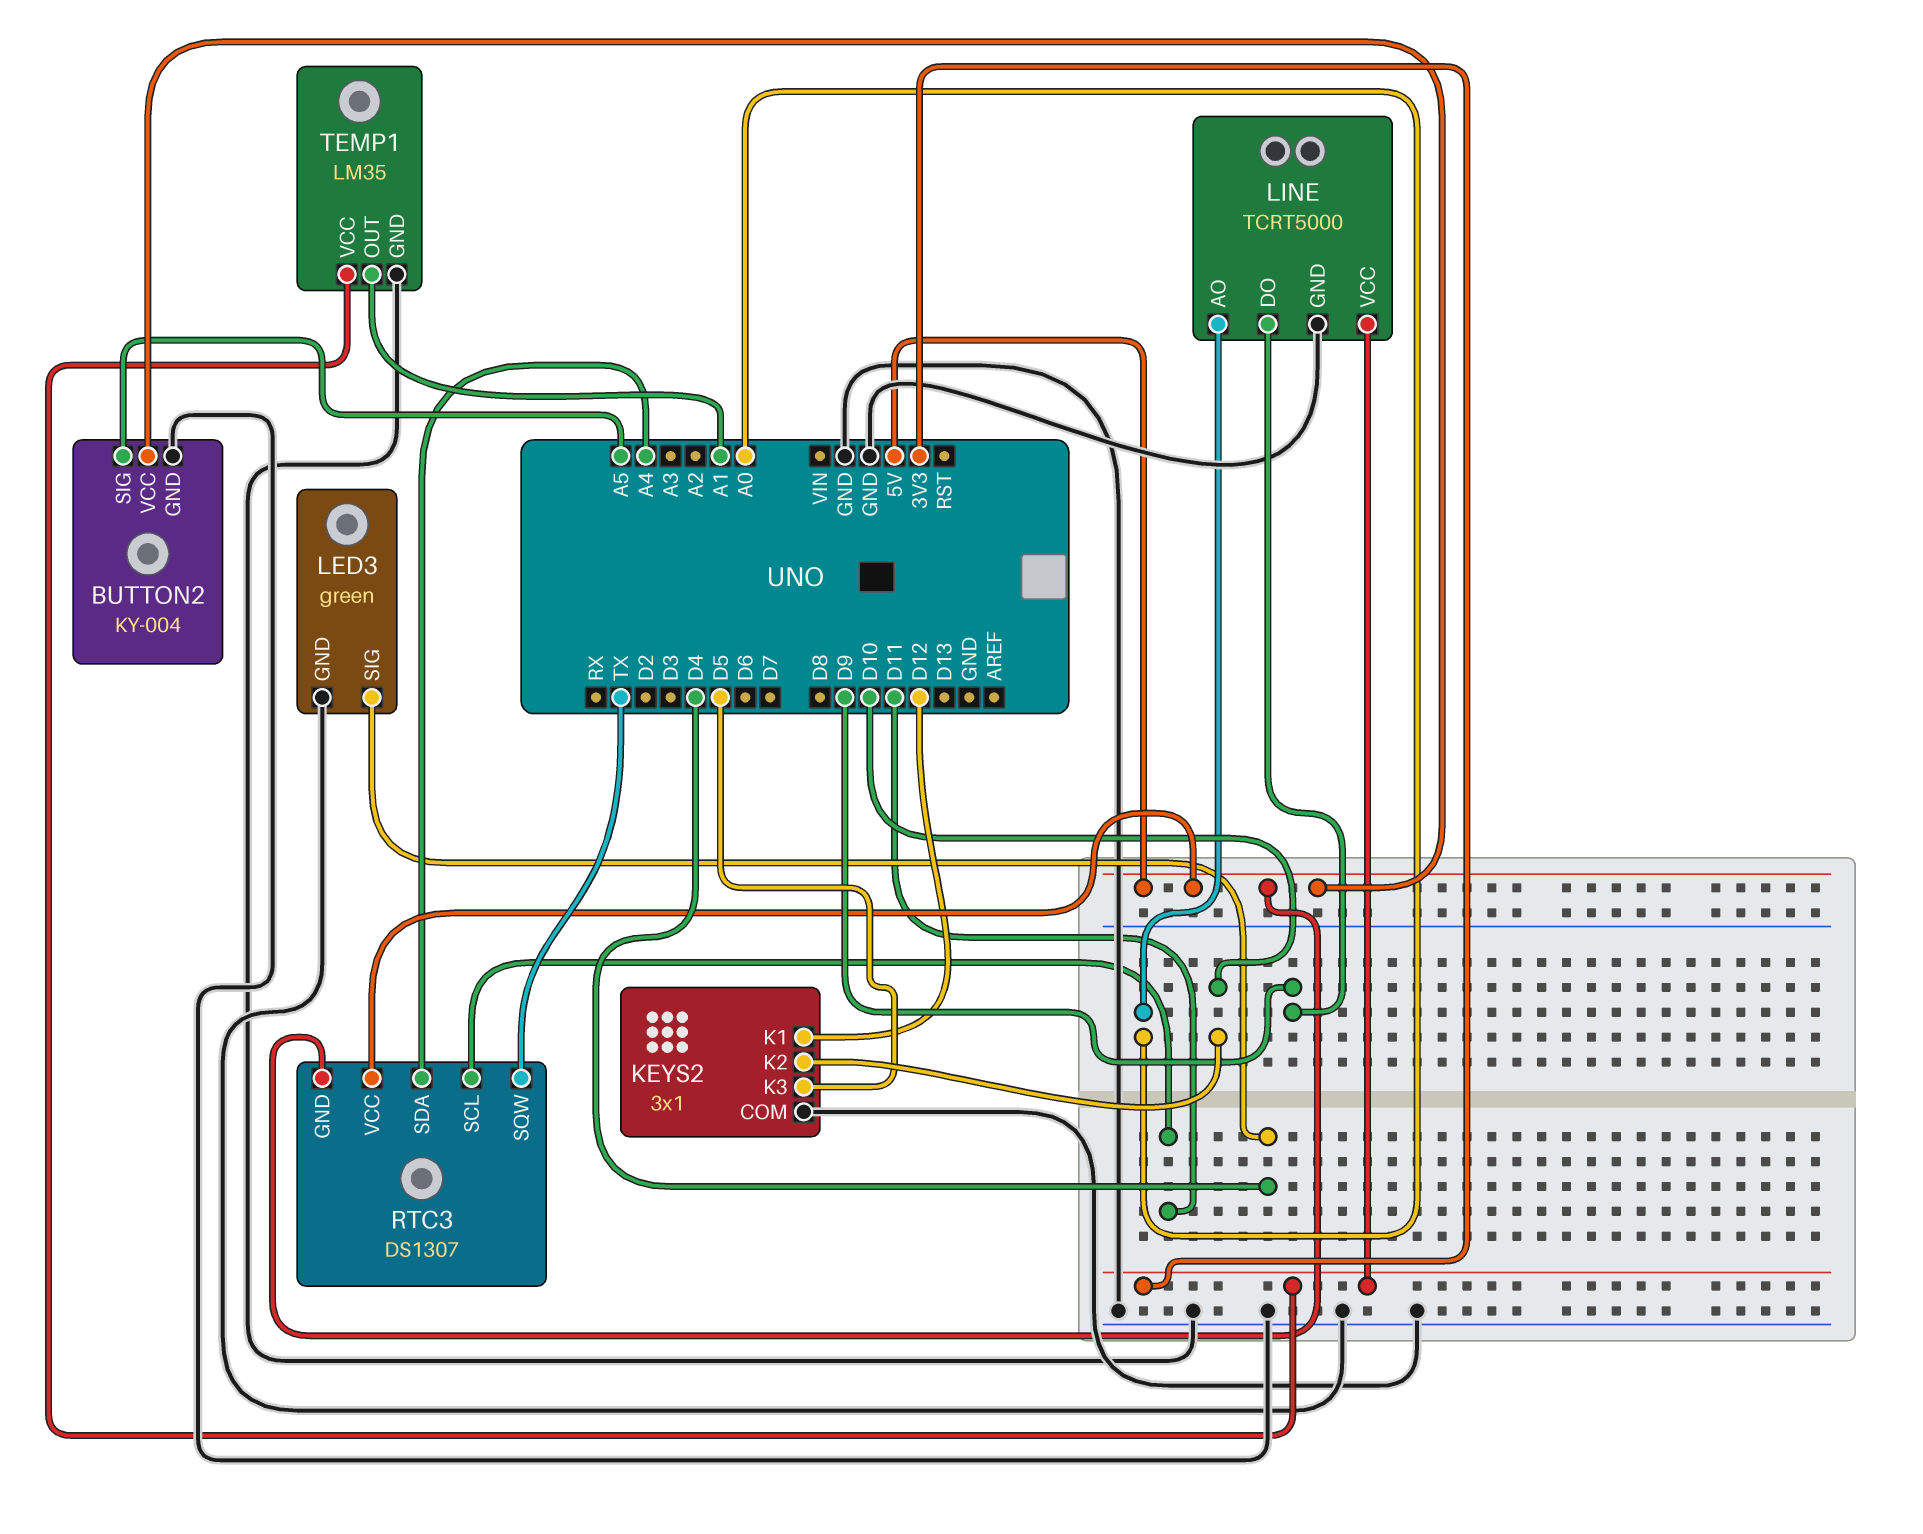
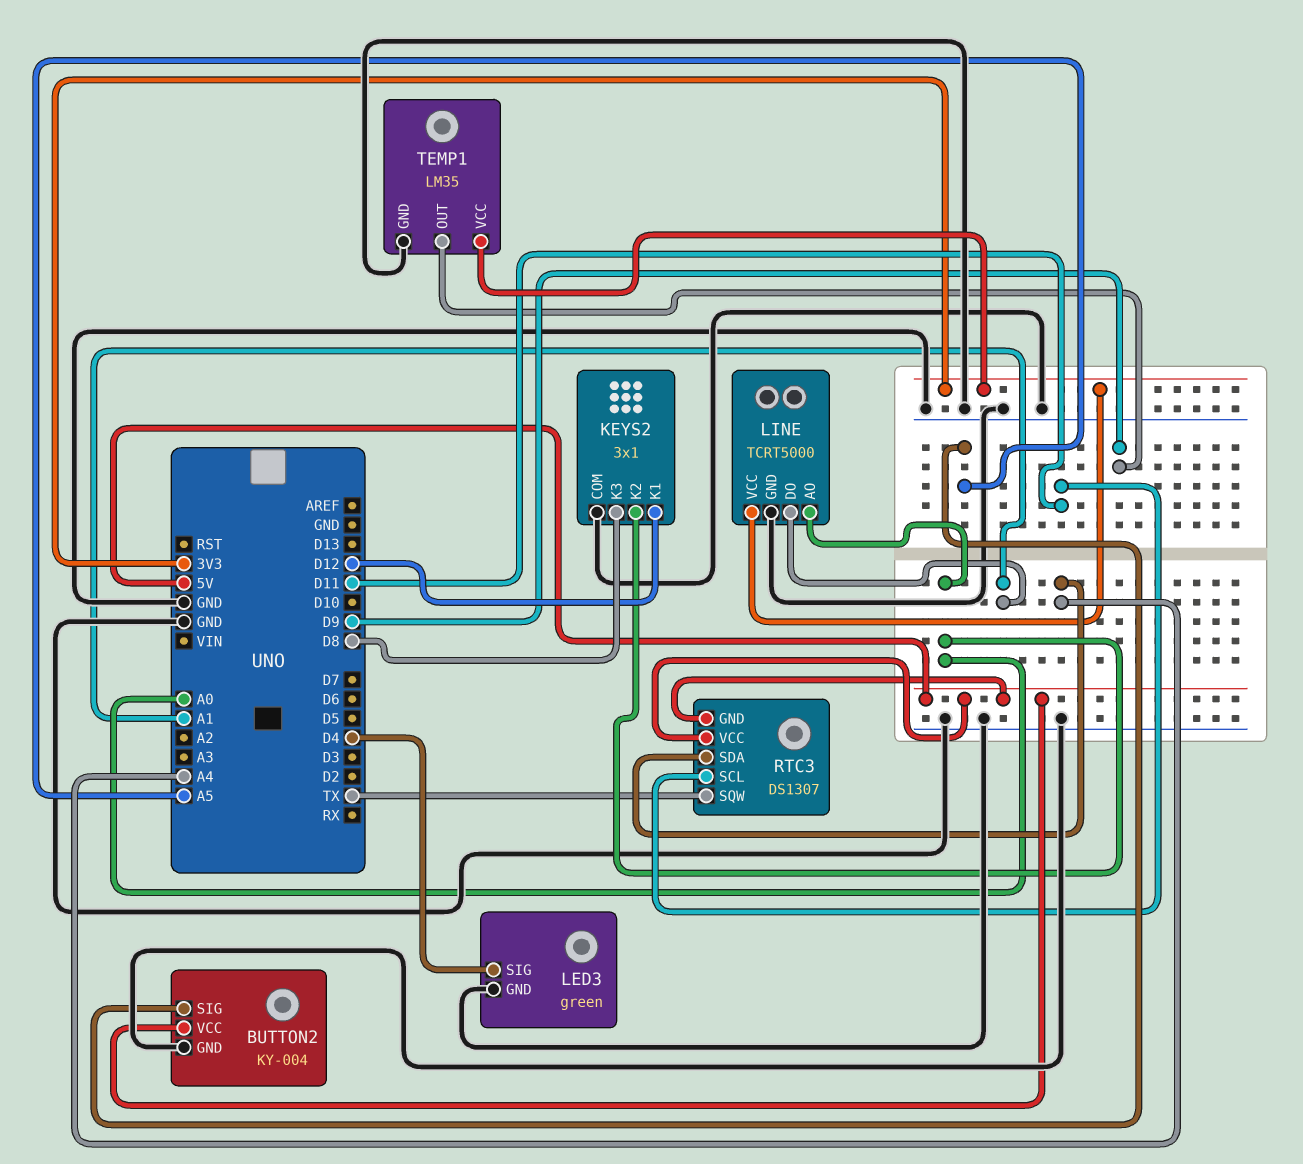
KEYS2 pin K2: D10 -> A0
KEYS2 pin K3: D5 -> D8
LINE pin DO: D9 -> A1
TEMP1 pin OUT: A1 -> D9

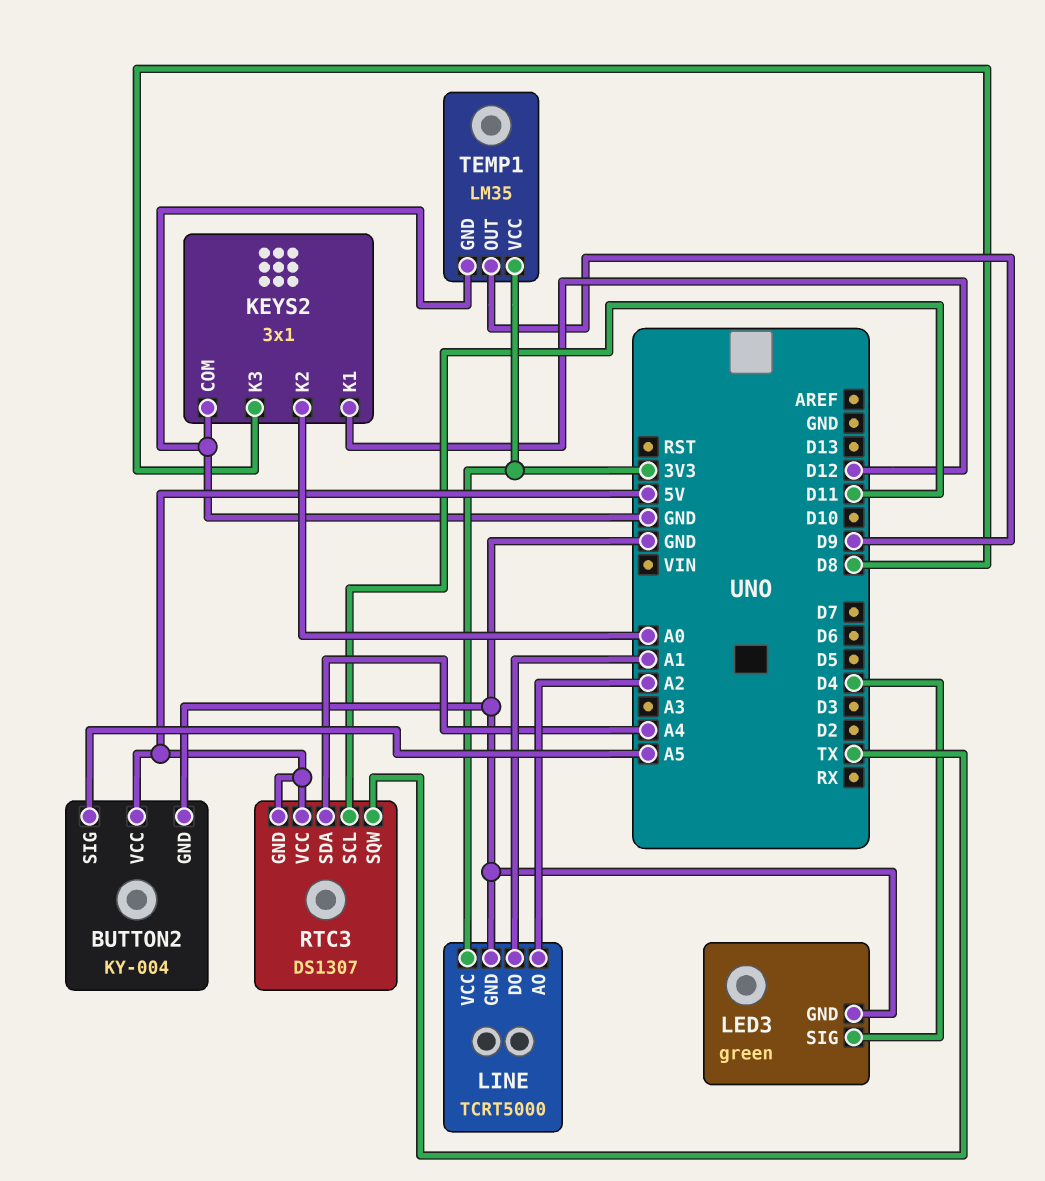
LINE pin AO: A0 -> A2

